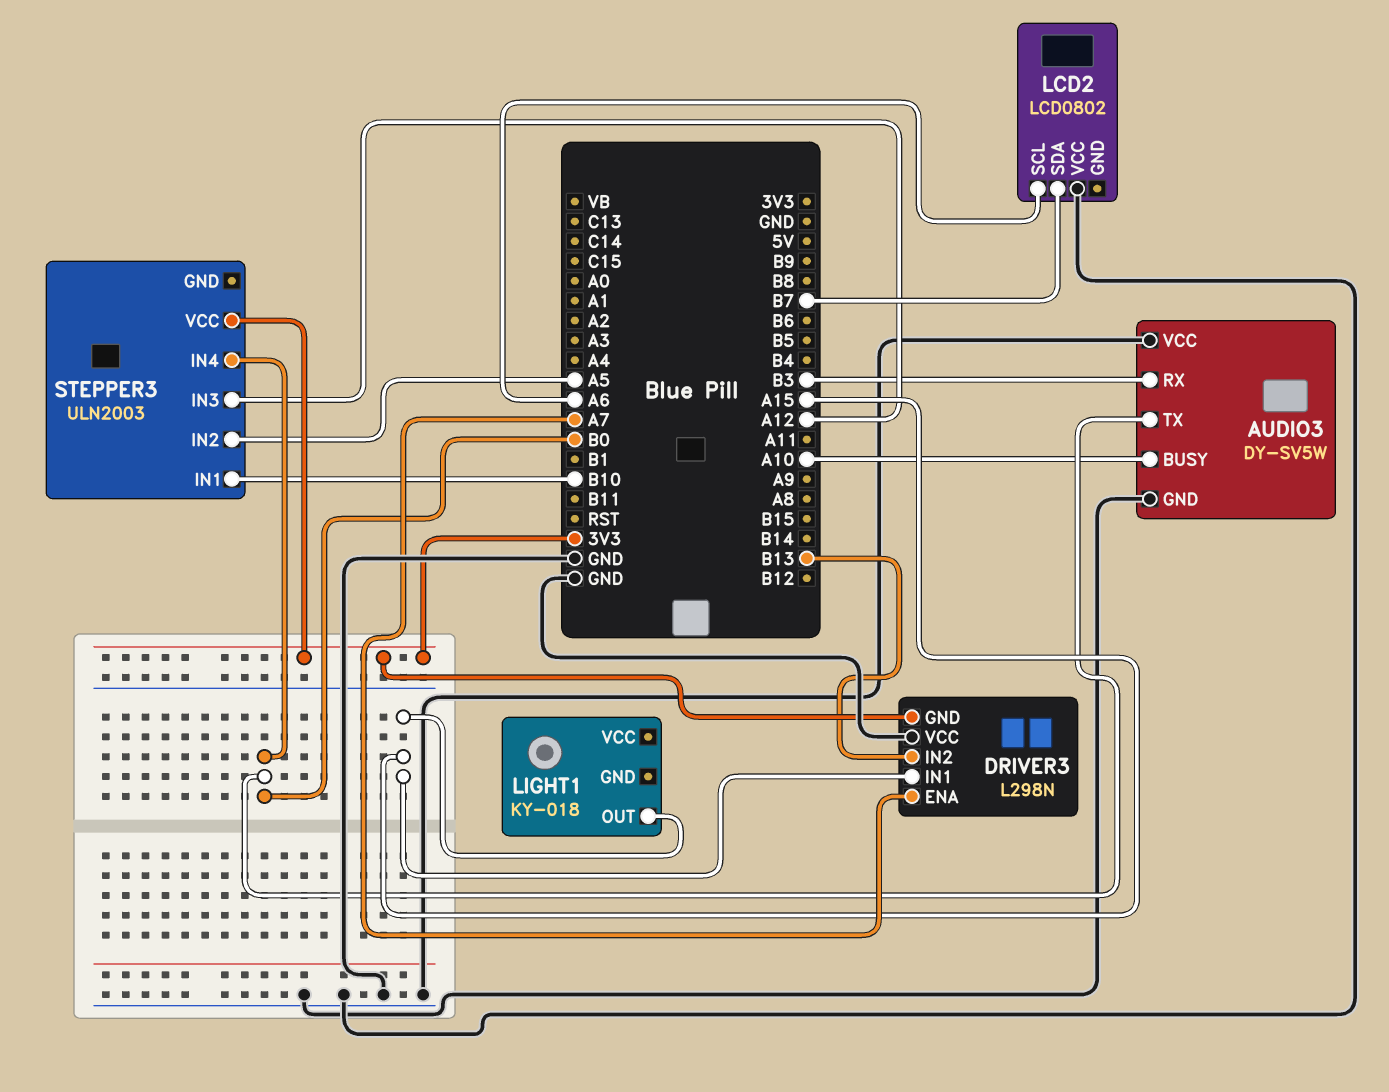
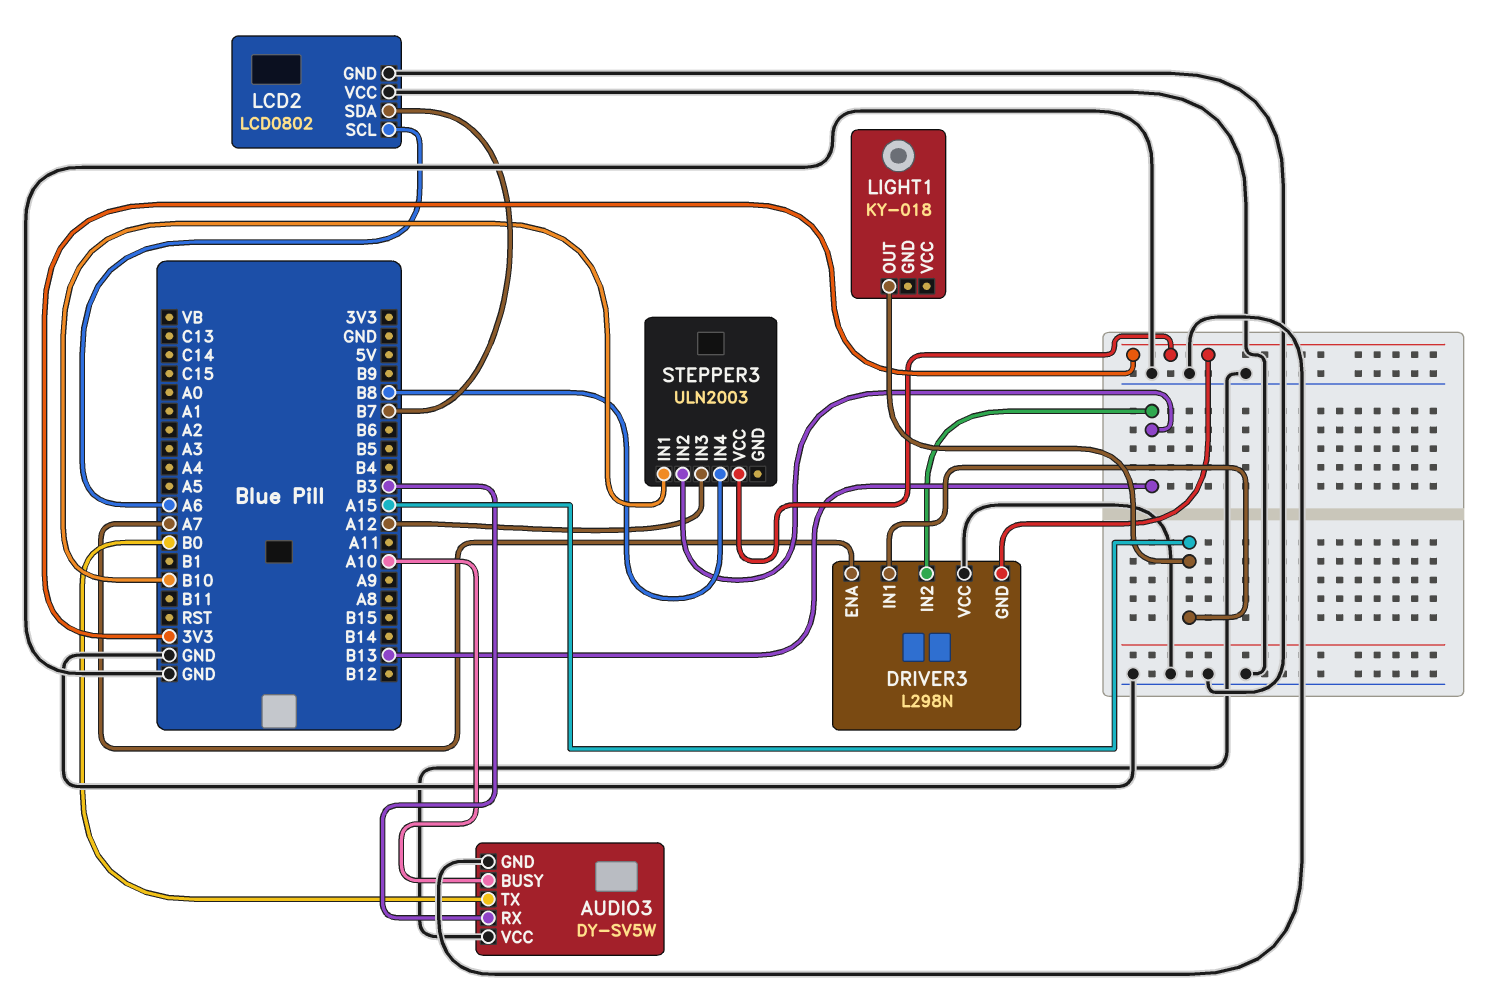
LCD2 pin GND: none -> GND
STEPPER3 pin IN2: A5 -> B13
STEPPER3 pin IN4: B0 -> B8

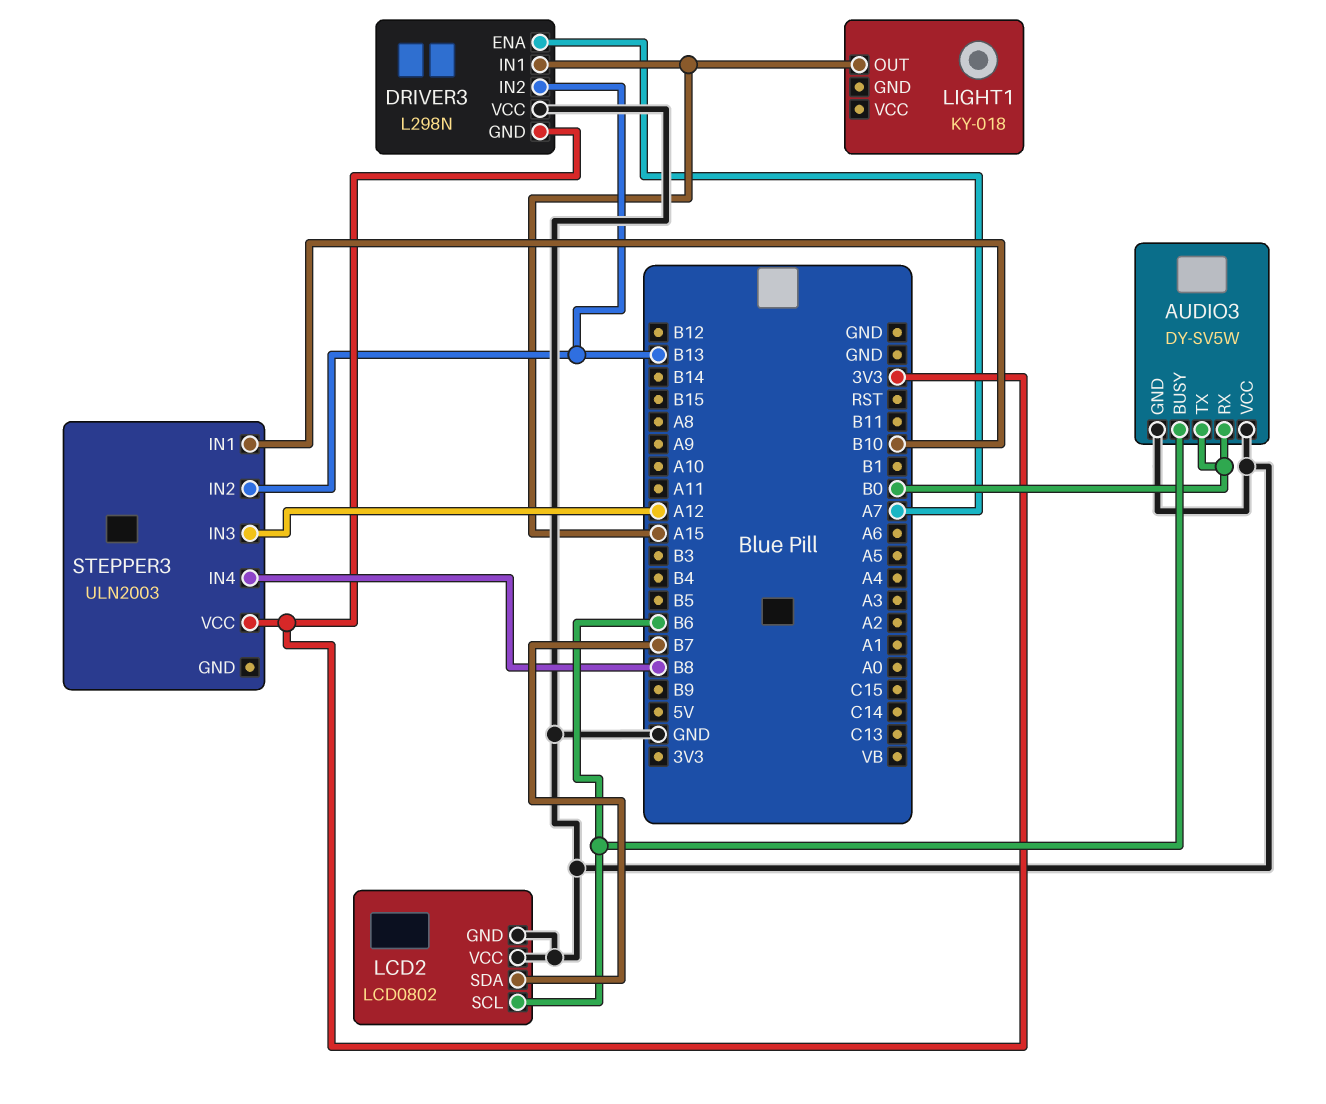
AUDIO3 pin BUSY: A10 -> B6
AUDIO3 pin RX: B3 -> B0
LCD2 pin SCL: A6 -> B6

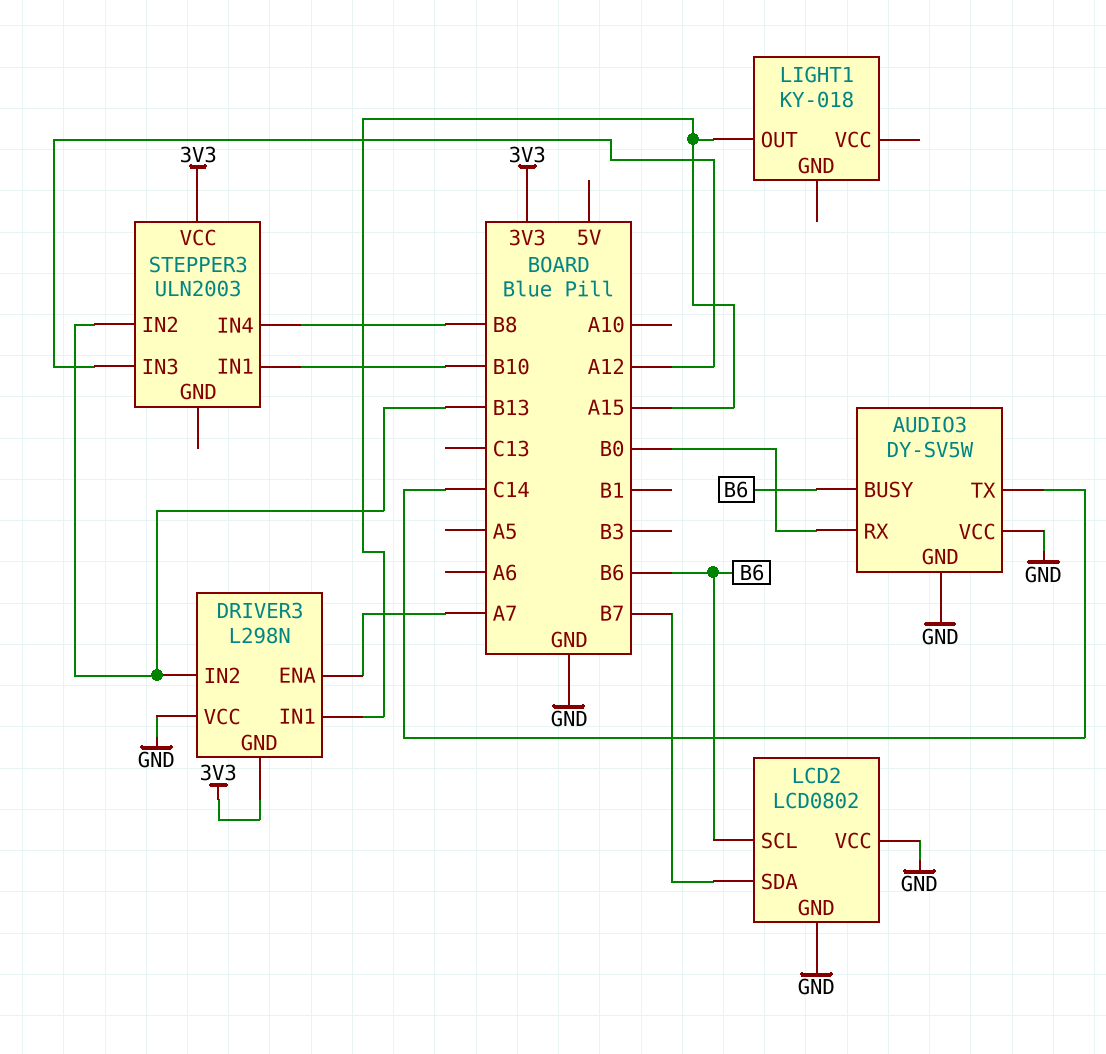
AUDIO3 pin TX: B0 -> C14

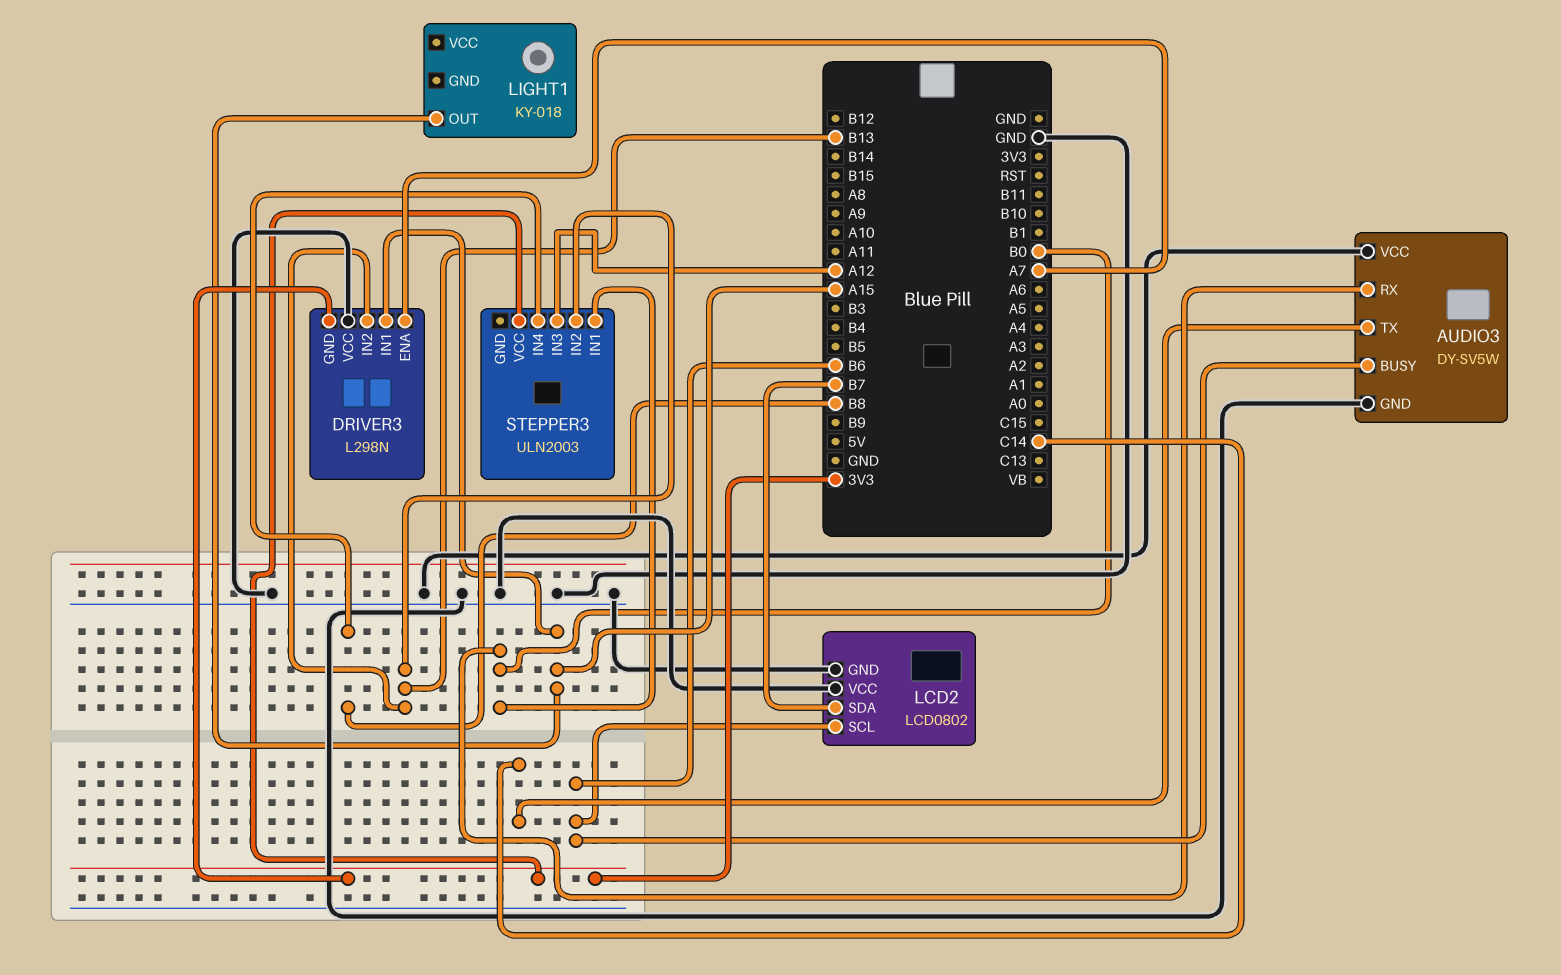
STEPPER3 pin IN1: B10 -> B0

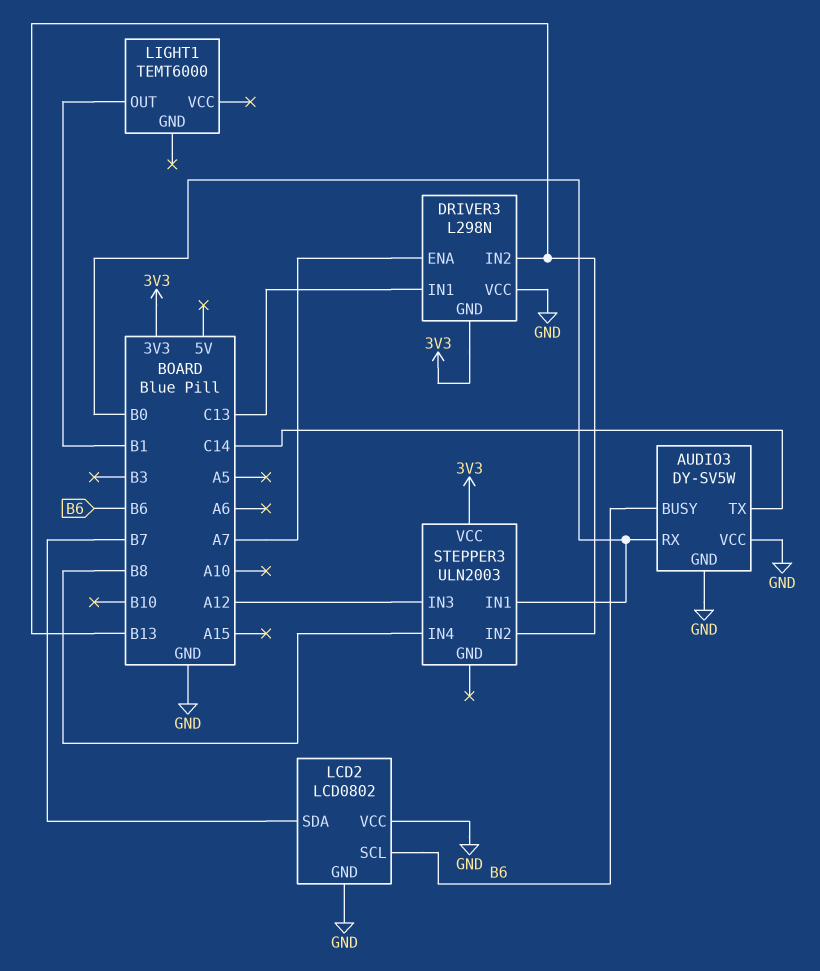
DRIVER3 pin IN1: A15 -> C13
LIGHT1: KY-018 -> TEMT6000
LIGHT1 pin OUT: A15 -> B1

